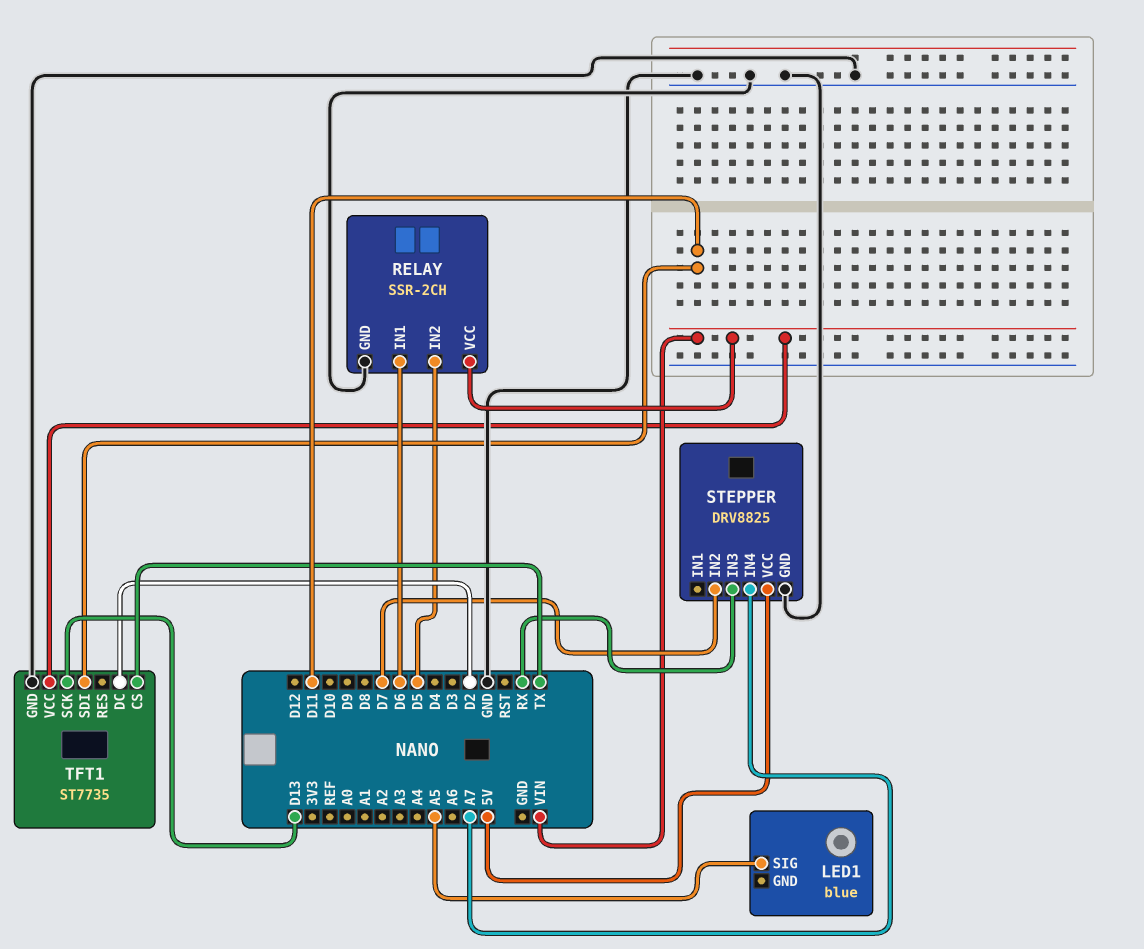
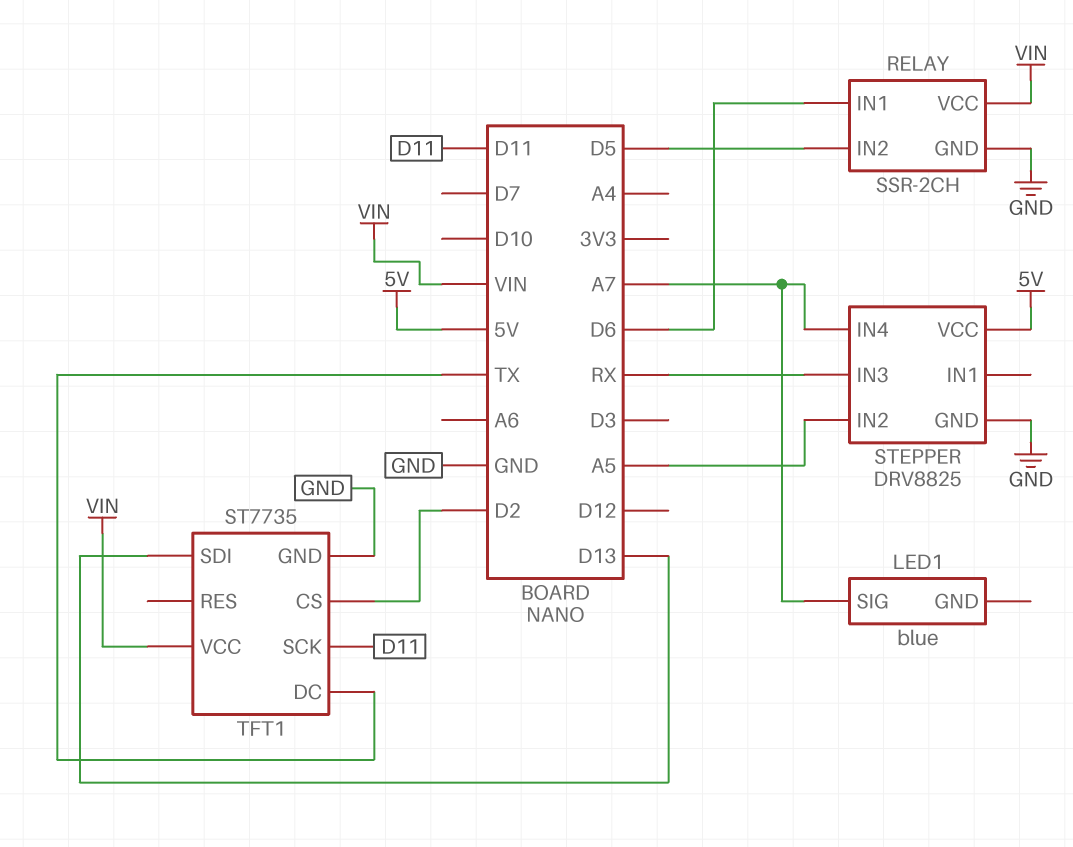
LED1 pin SIG: A5 -> A7
STEPPER pin IN2: D7 -> A5
TFT1 pin CS: TX -> D2
TFT1 pin DC: D2 -> TX
TFT1 pin SCK: D13 -> D11
TFT1 pin SDI: D11 -> D13

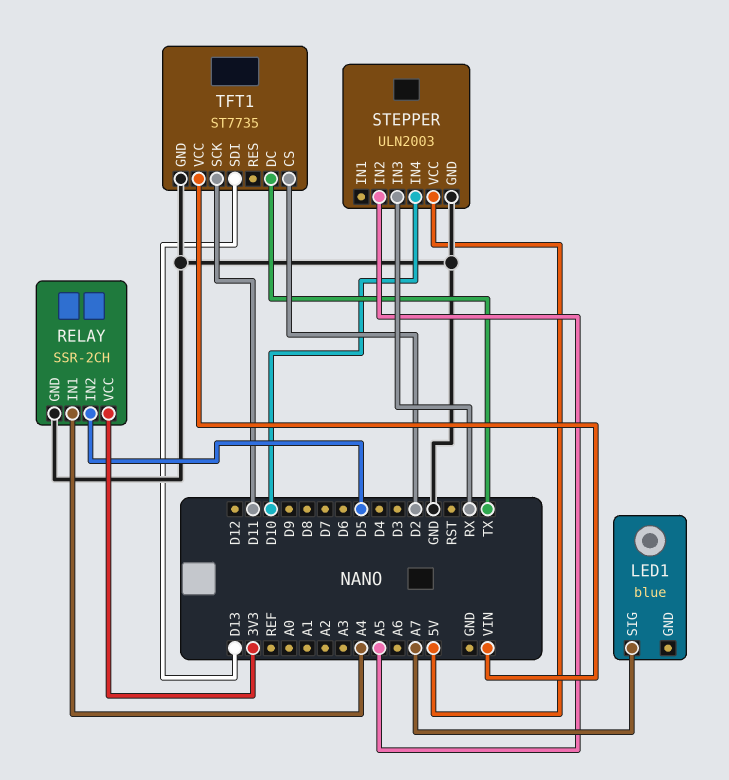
RELAY pin IN1: D6 -> A4
RELAY pin VCC: VIN -> 3V3
STEPPER: DRV8825 -> ULN2003
STEPPER pin IN4: A7 -> D10

